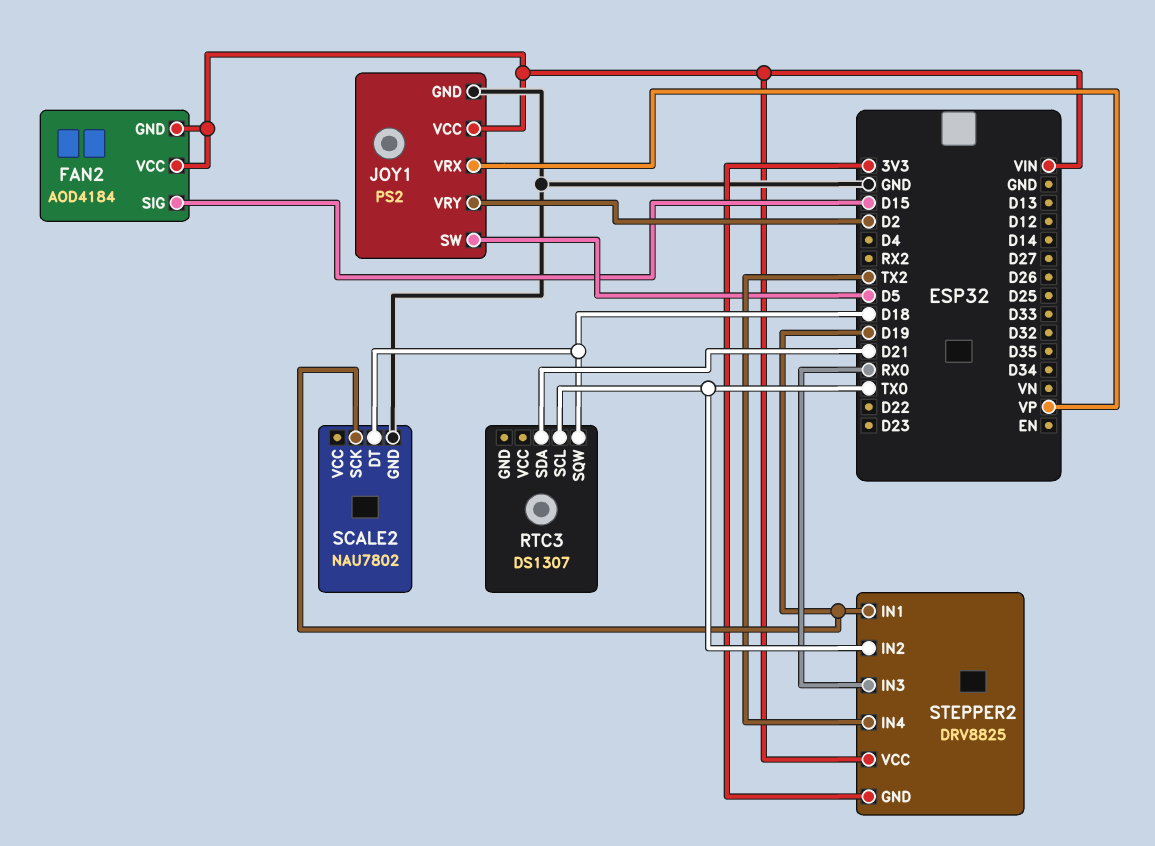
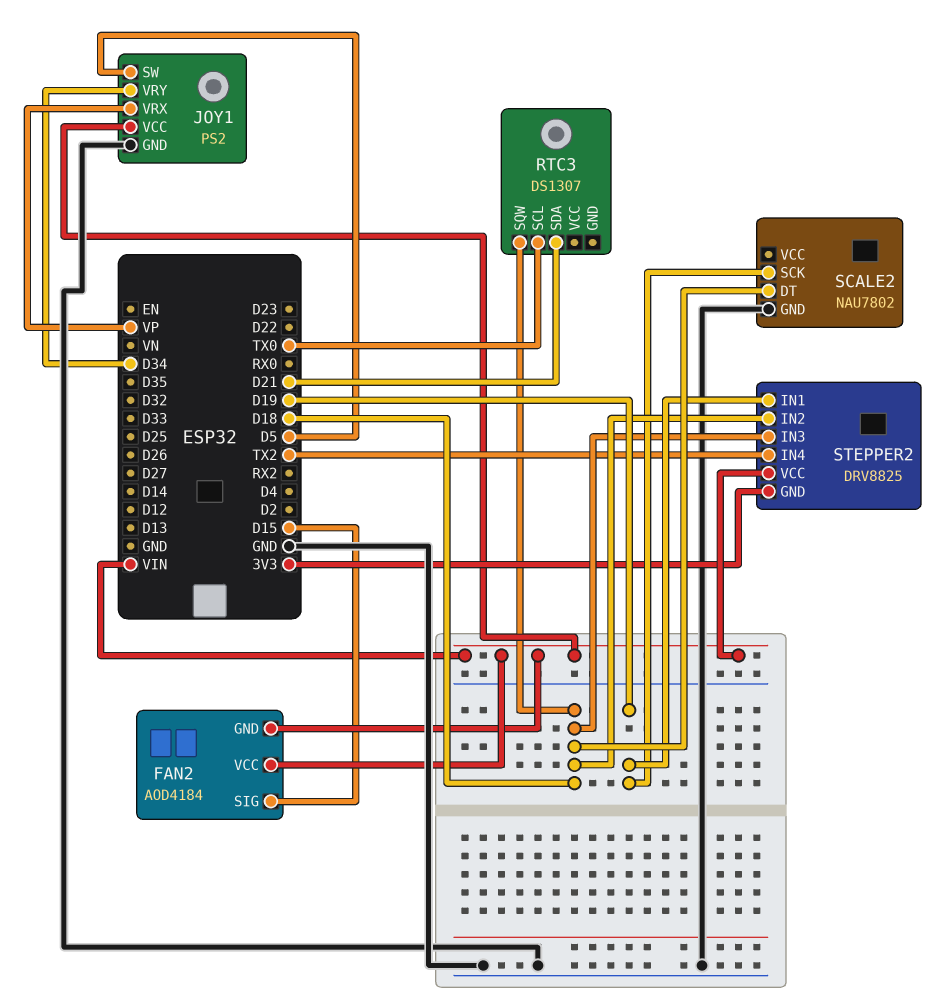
JOY1 pin VRY: D2 -> D34
STEPPER2 pin IN2: TX0 -> D18
STEPPER2 pin IN3: RX0 -> D18

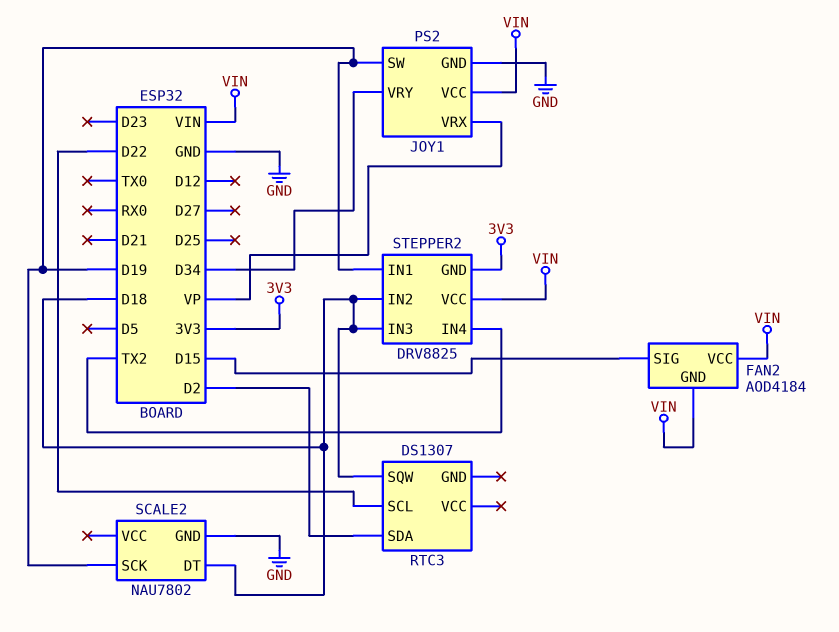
JOY1 pin SW: D5 -> D19
RTC3 pin SCL: TX0 -> D22
RTC3 pin SDA: D21 -> D2

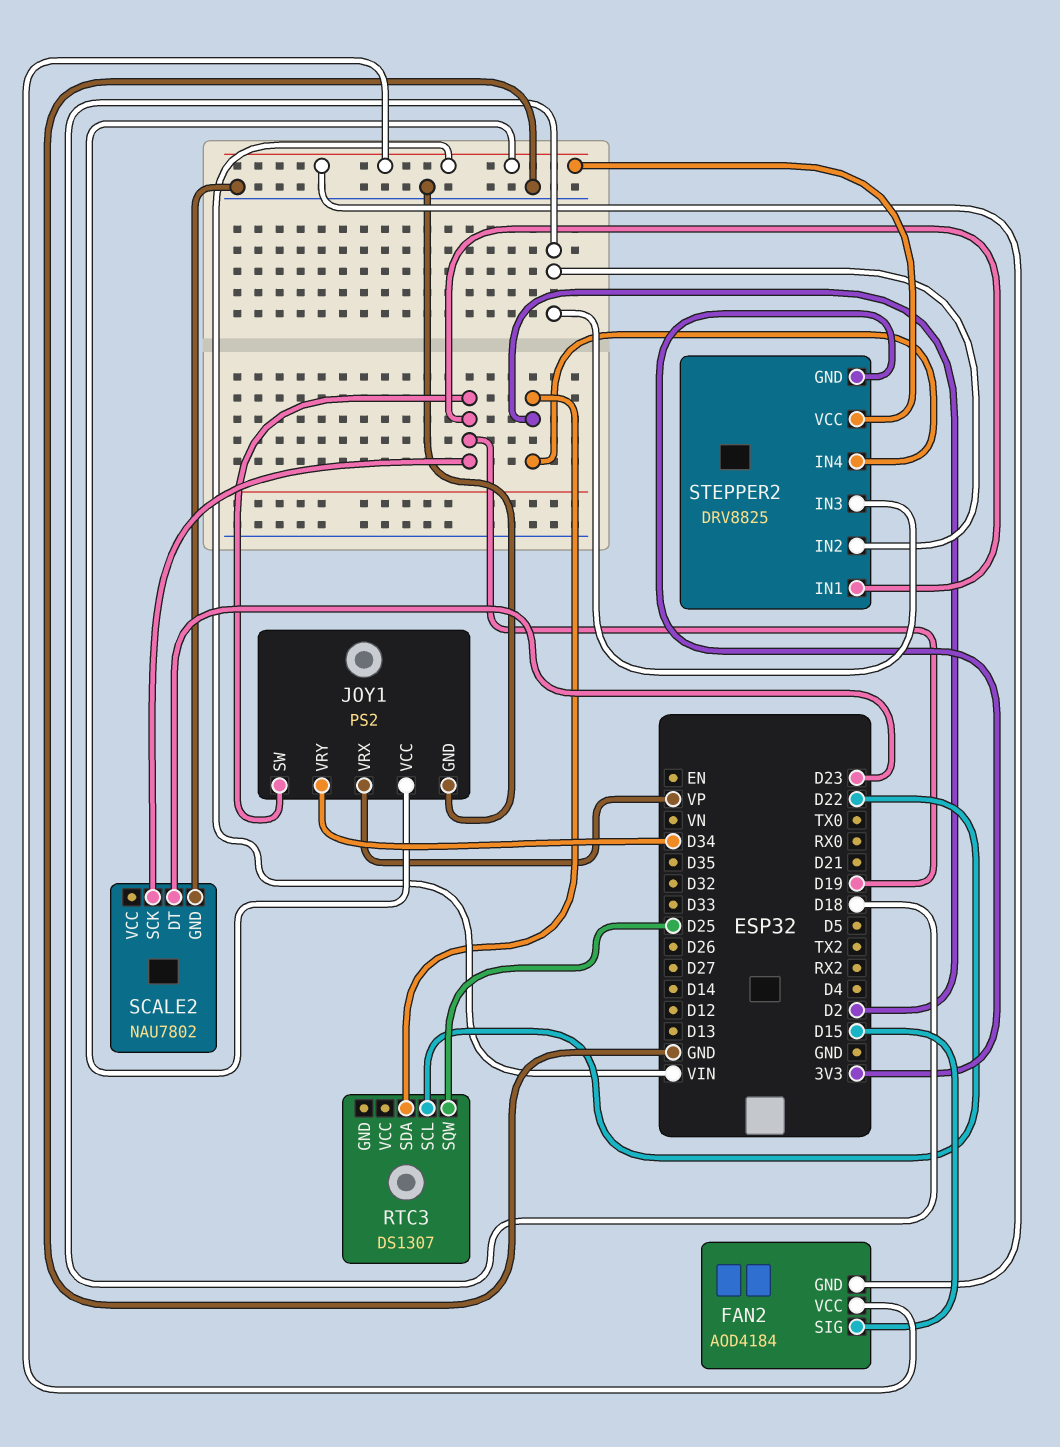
RTC3 pin SQW: D18 -> D25
SCALE2 pin DT: D18 -> D23
STEPPER2 pin IN4: TX2 -> D2

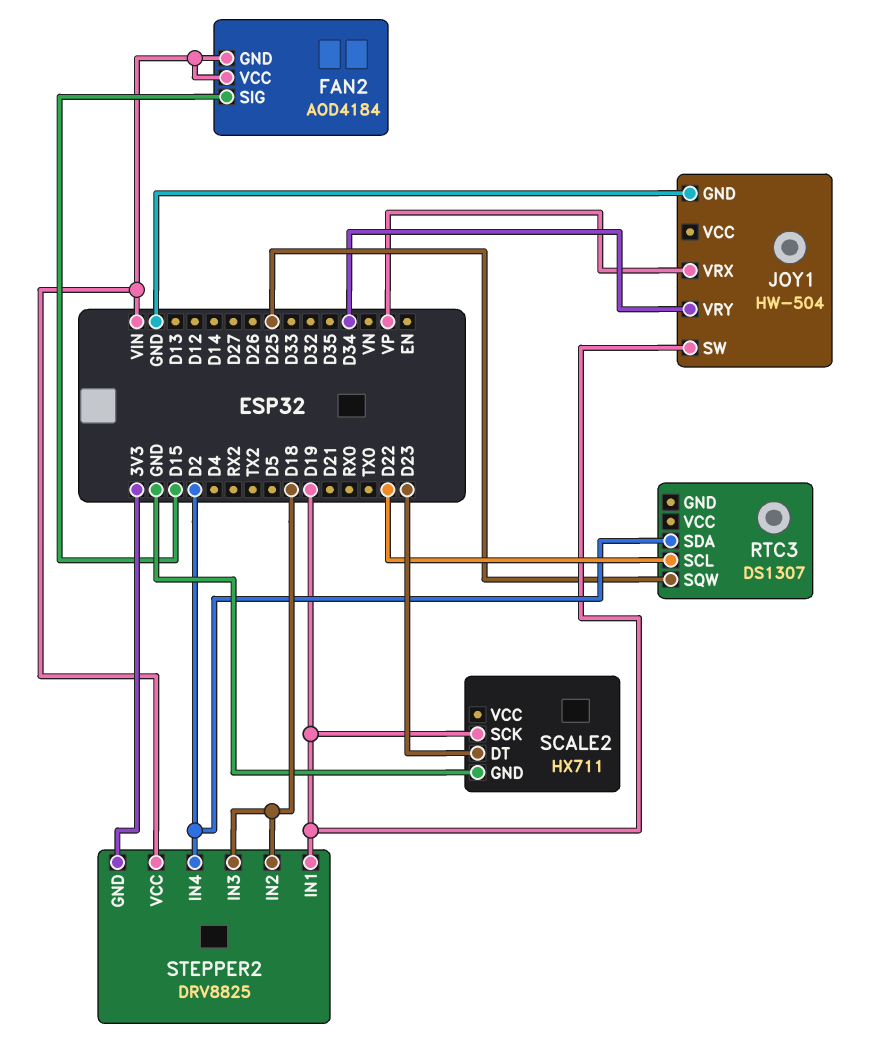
JOY1: PS2 -> HW-504
JOY1 pin VCC: VIN -> none
SCALE2: NAU7802 -> HX711

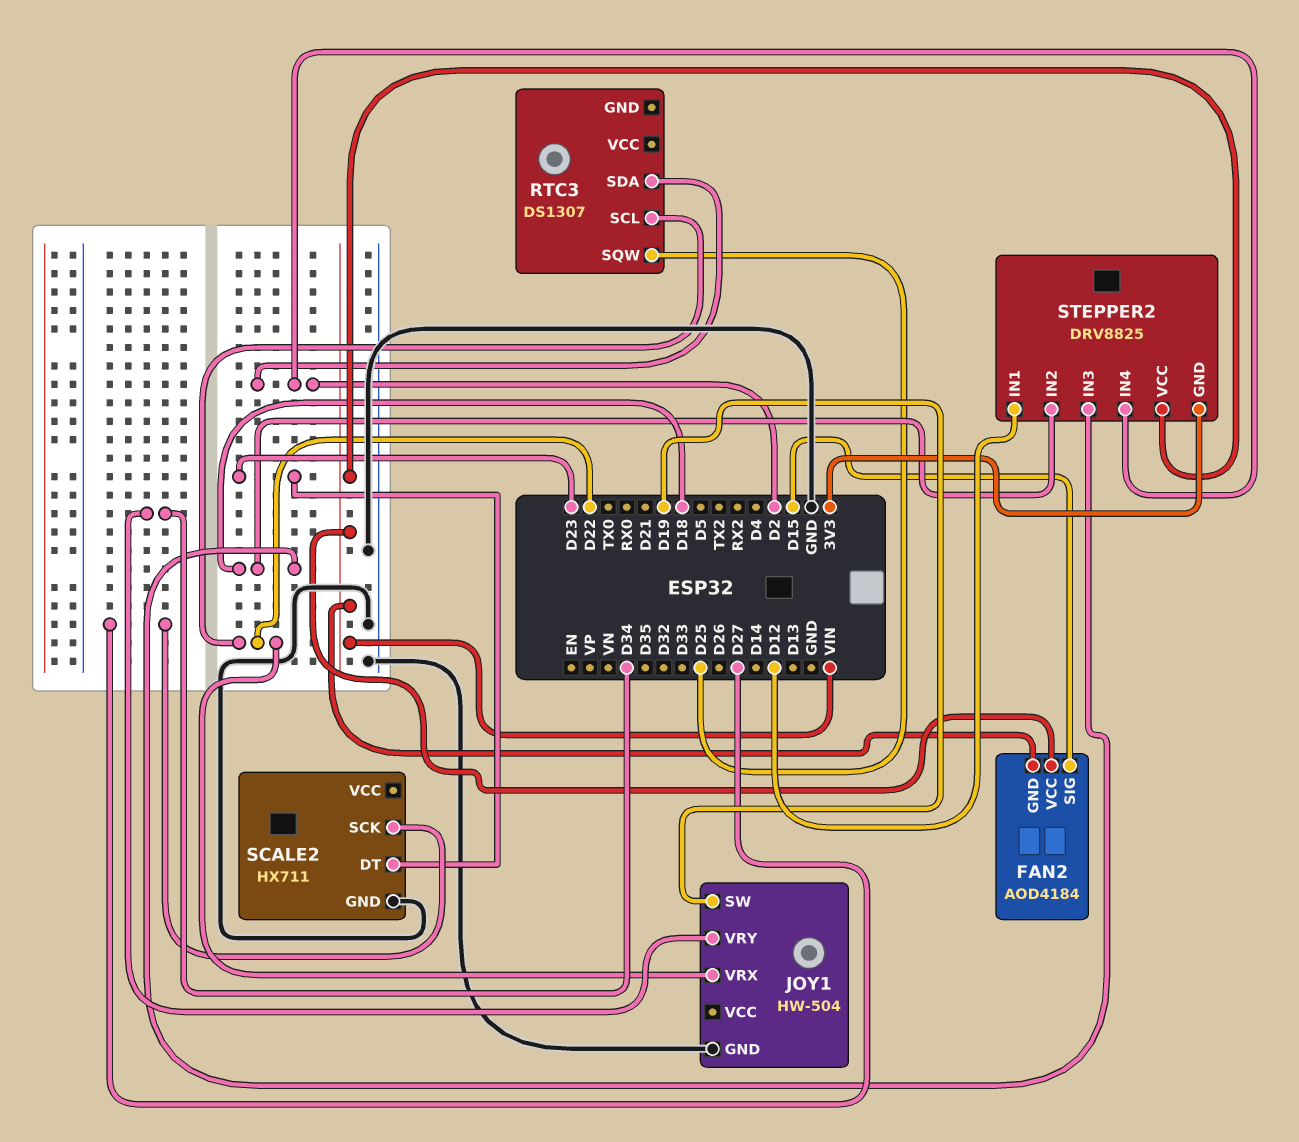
JOY1 pin VRX: VP -> D22
SCALE2 pin SCK: D19 -> D27
STEPPER2 pin IN1: D19 -> D12

